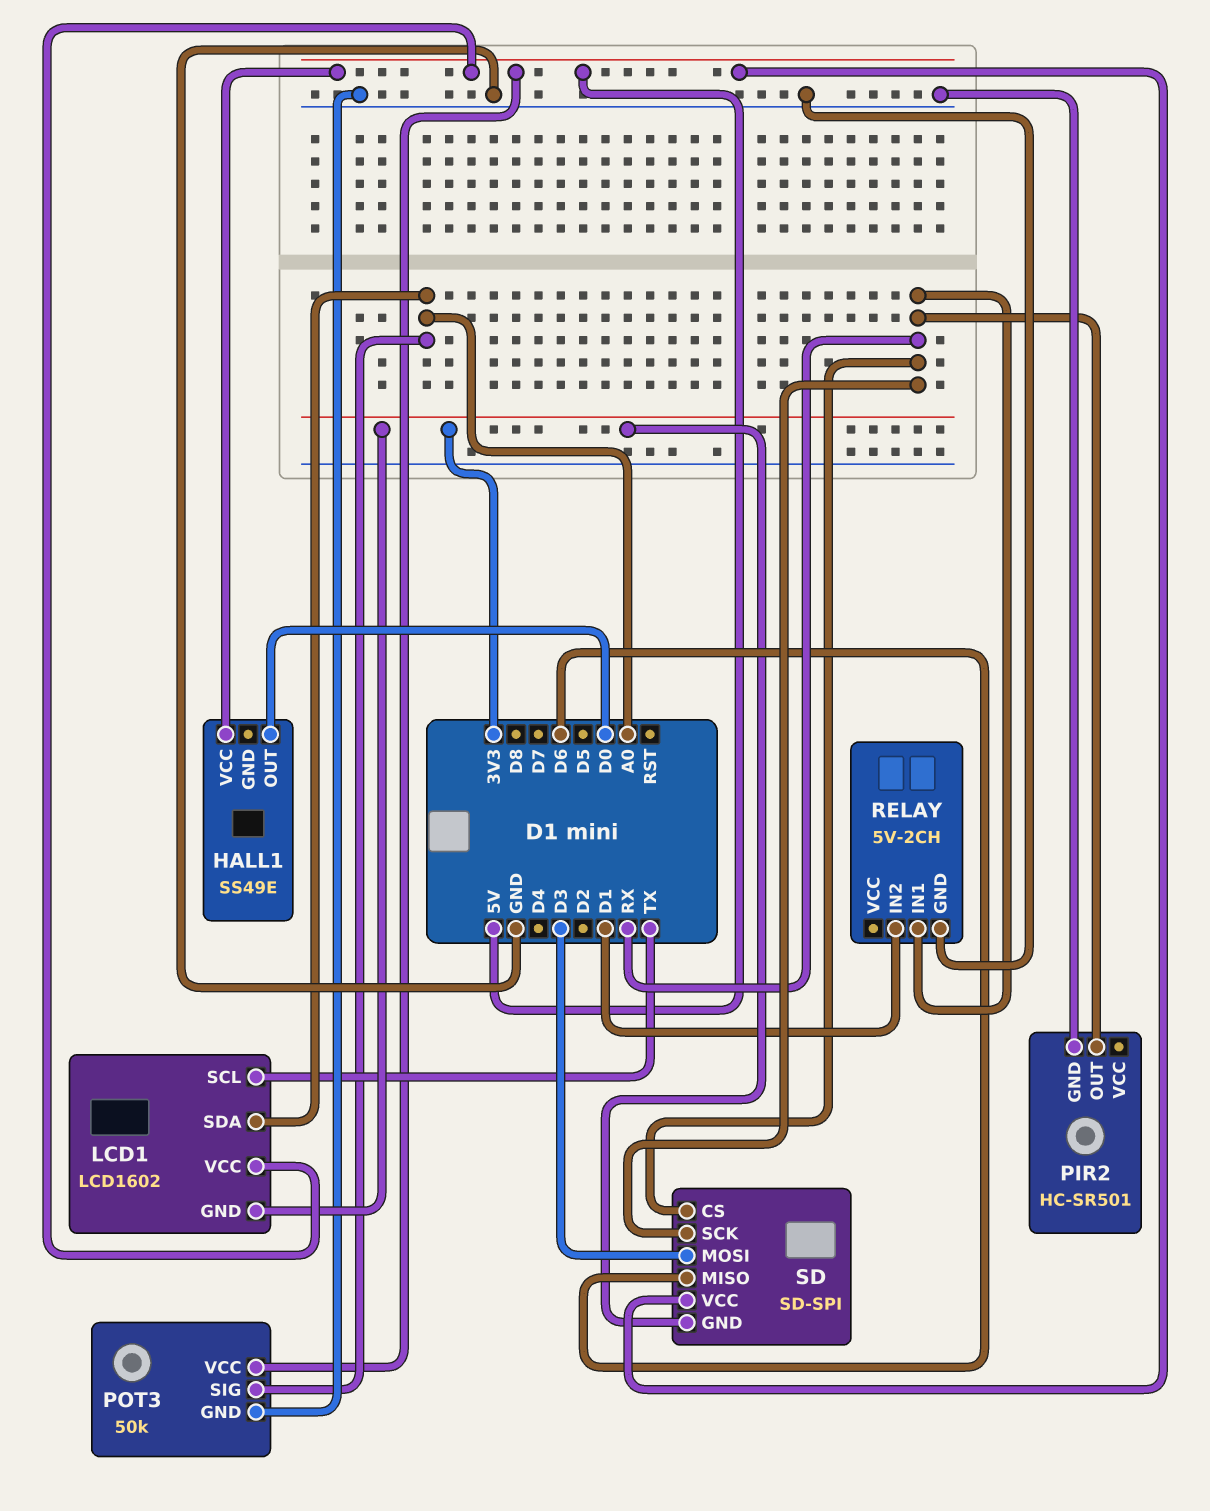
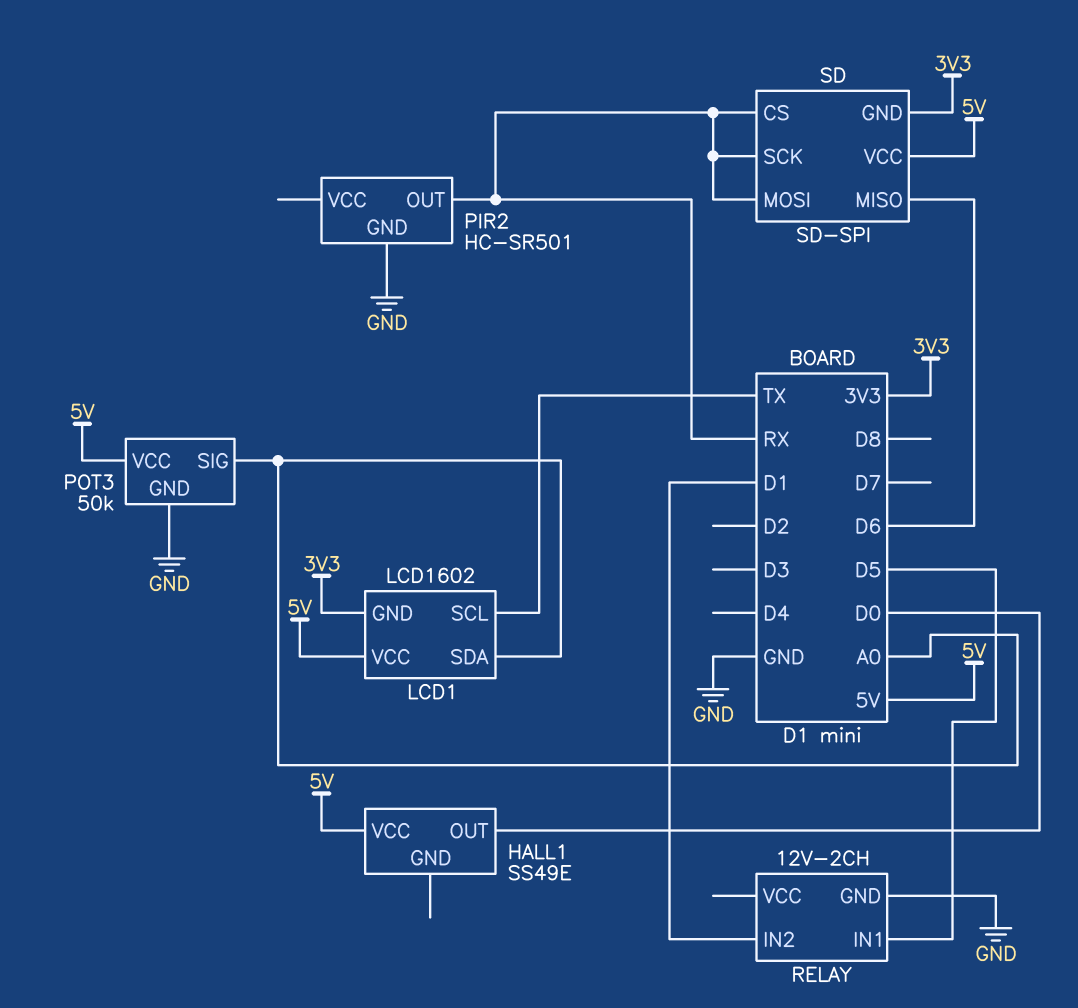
RELAY: 5V-2CH -> 12V-2CH
RELAY pin IN1: RX -> D5
SD pin MOSI: D3 -> RX

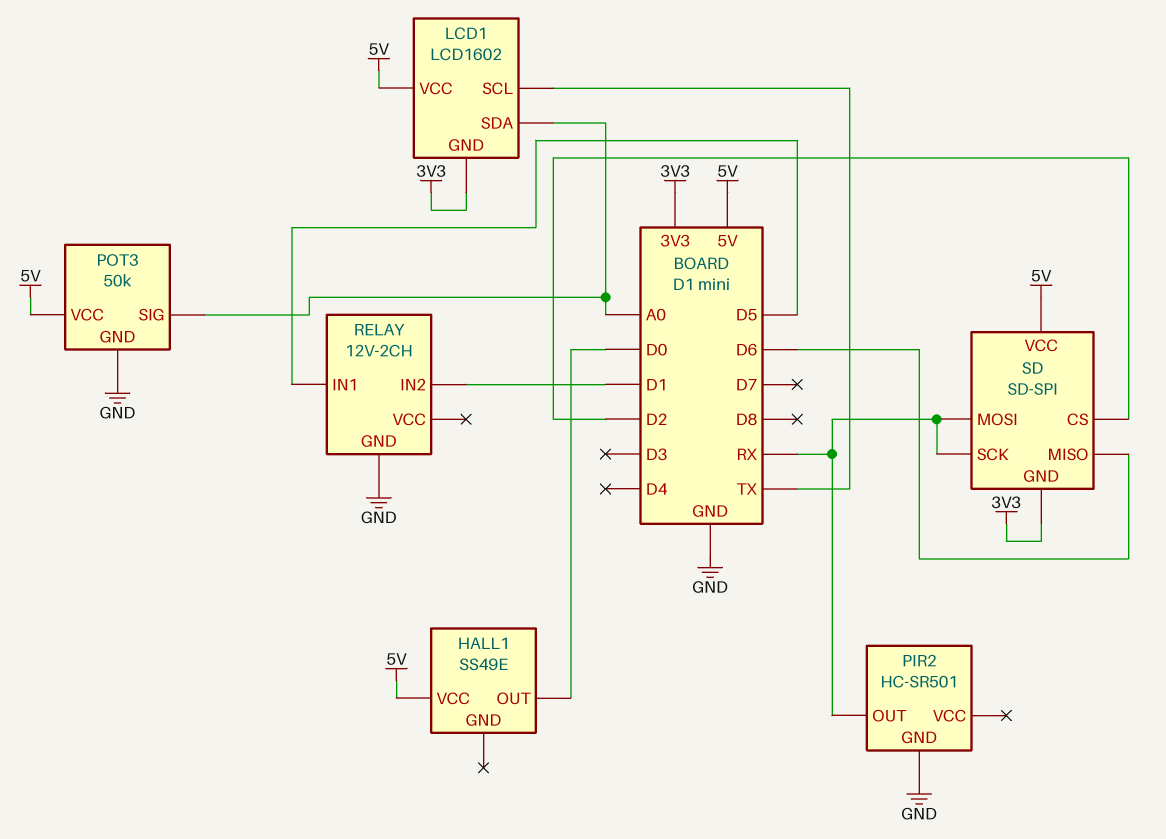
SD pin CS: RX -> D2

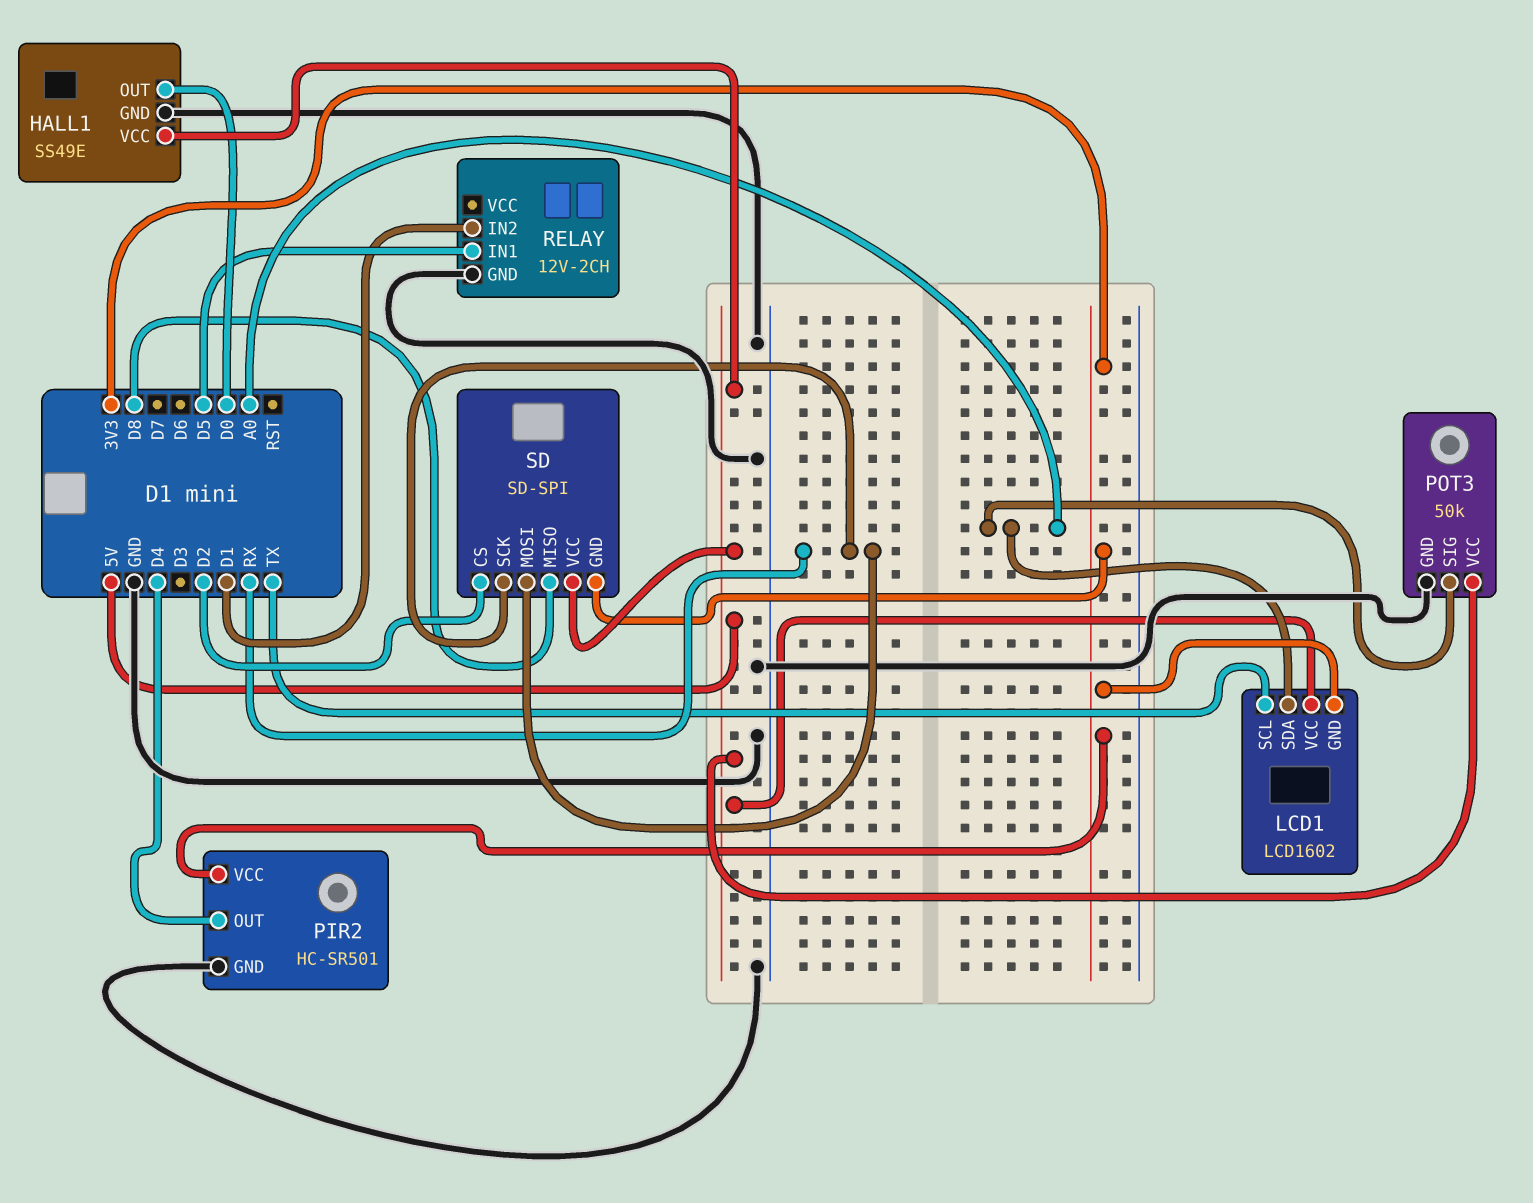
HALL1 pin GND: none -> GND
PIR2 pin OUT: RX -> D4
PIR2 pin VCC: none -> 3V3
SD pin MISO: D6 -> D8

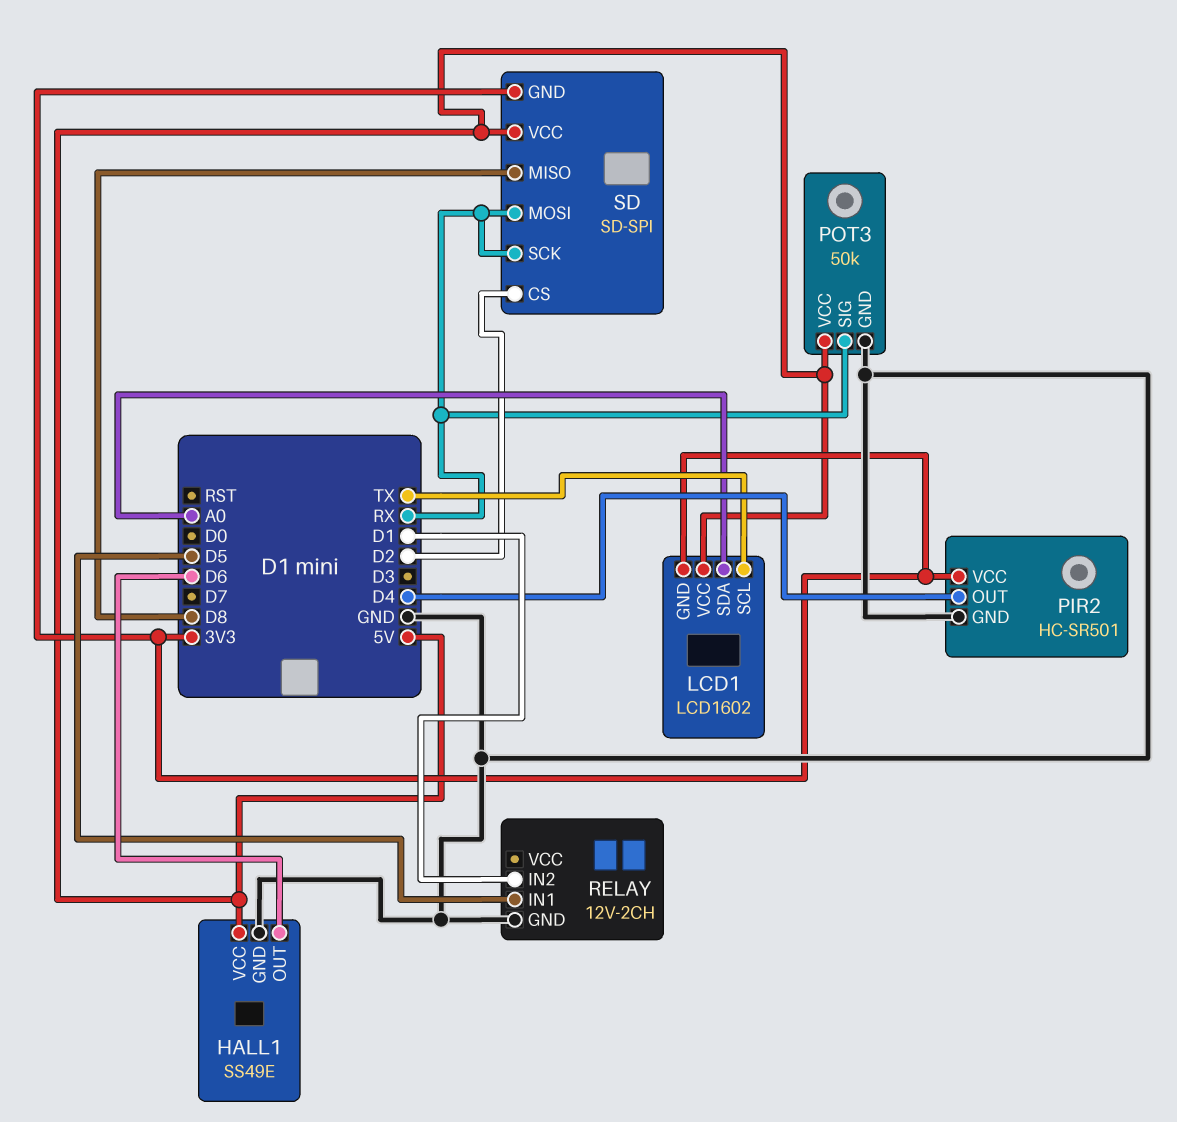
HALL1 pin OUT: D0 -> D6
POT3 pin SIG: A0 -> RX

